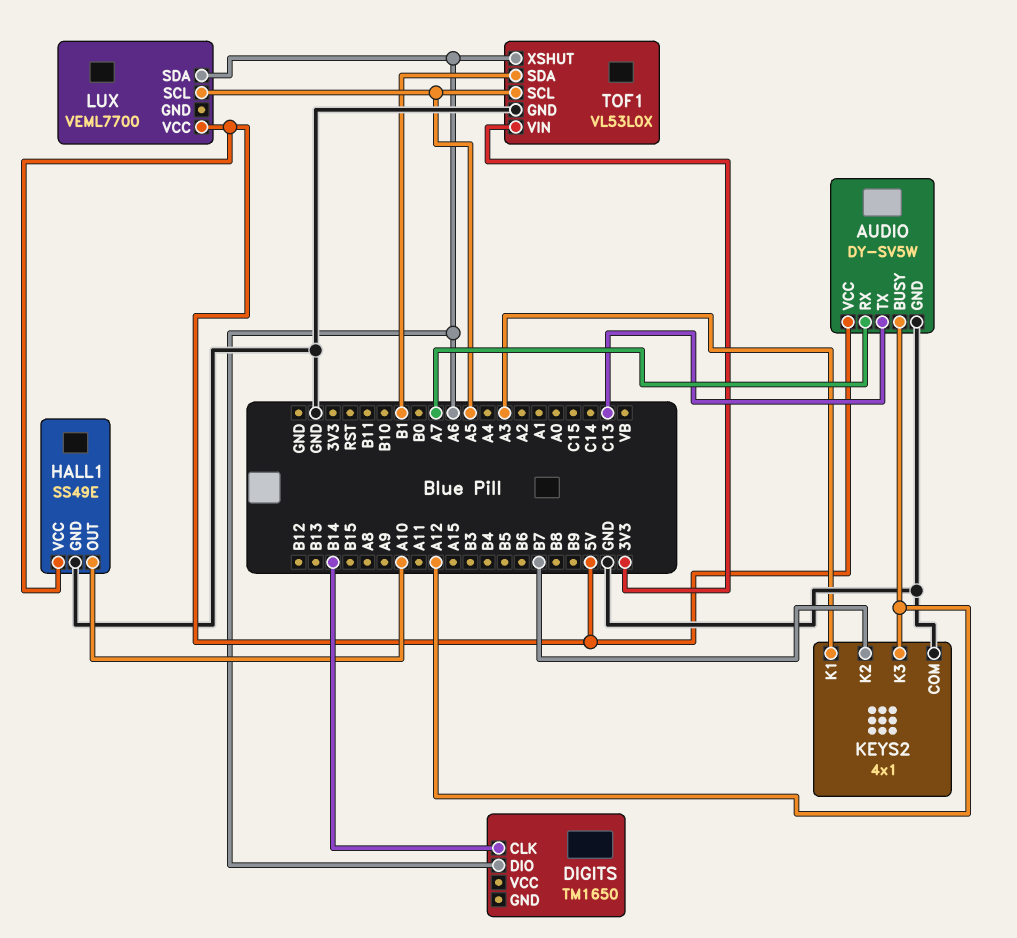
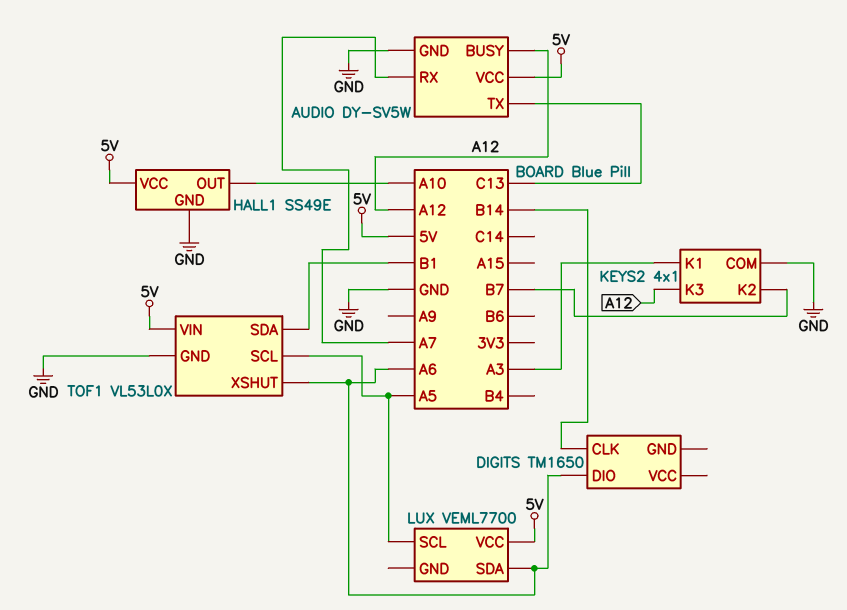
TOF1 pin VIN: 3V3 -> 5V

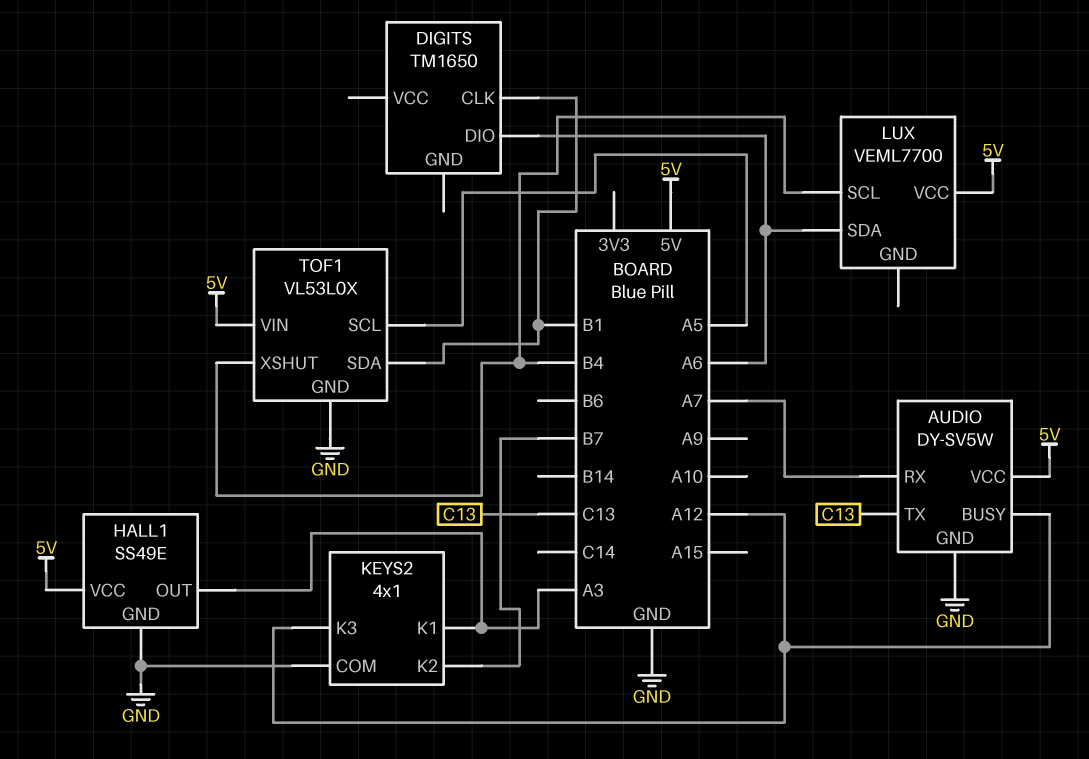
DIGITS pin CLK: B14 -> B1
HALL1 pin OUT: A10 -> A3
LUX pin SCL: A5 -> B4
TOF1 pin XSHUT: A6 -> B4

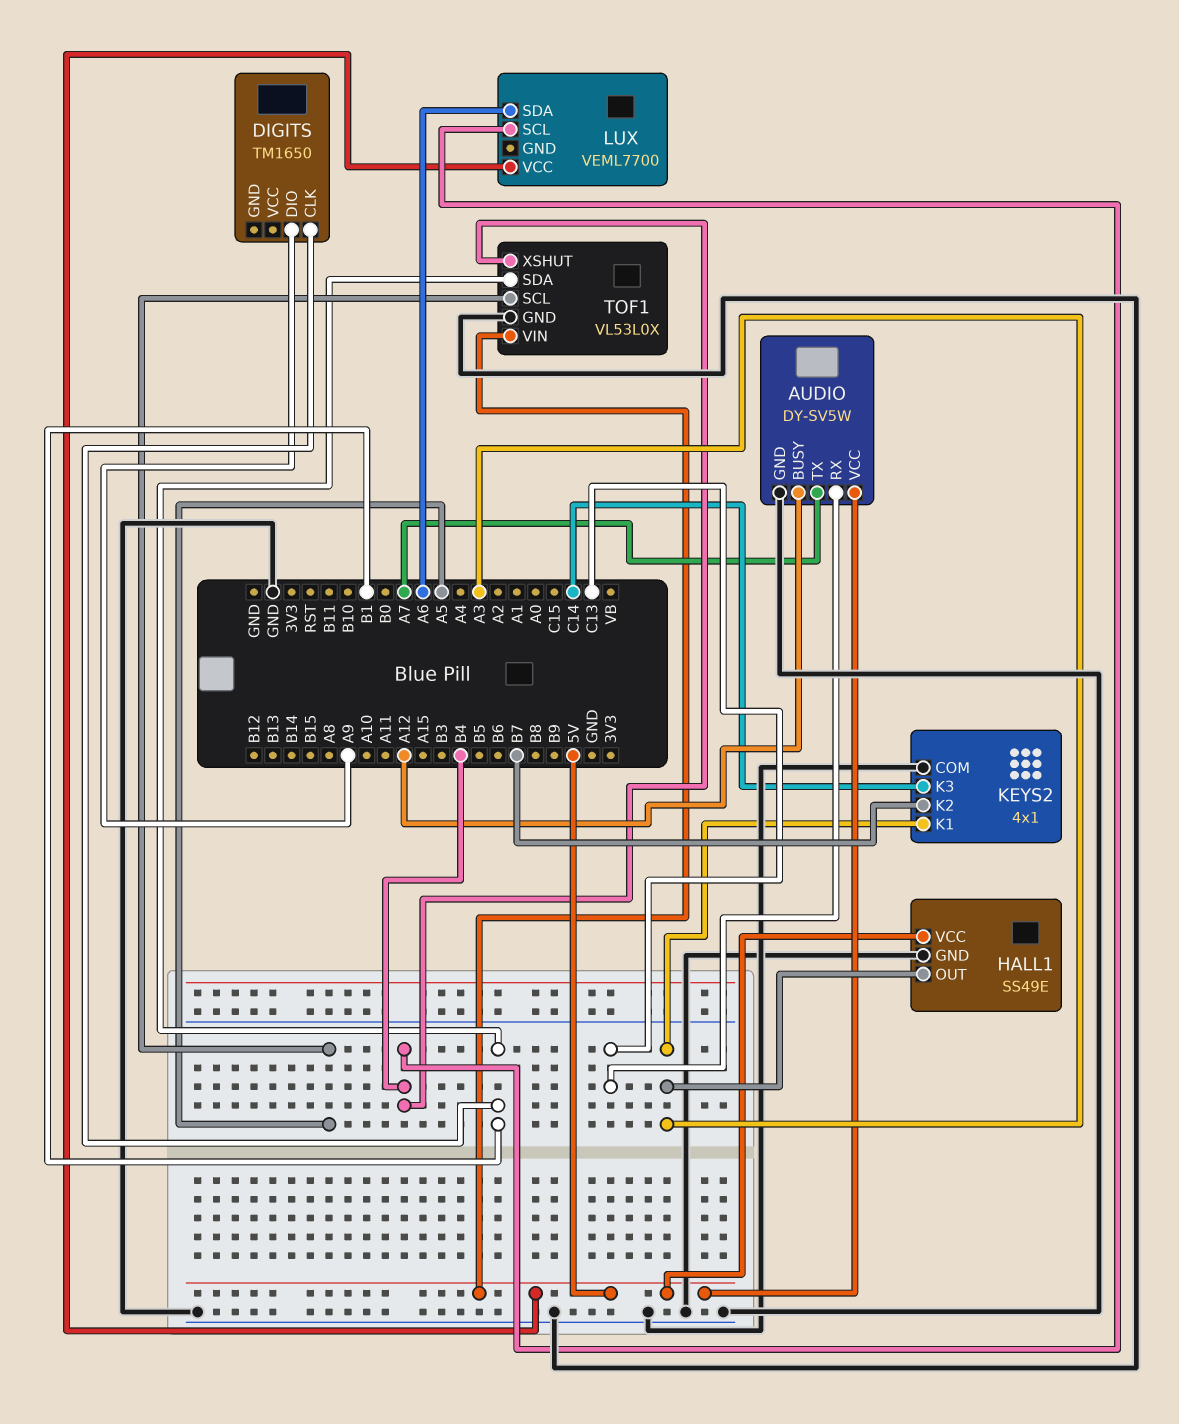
AUDIO pin RX: A7 -> C13
AUDIO pin TX: C13 -> A7
DIGITS pin DIO: A6 -> A9
KEYS2 pin K3: A12 -> C14

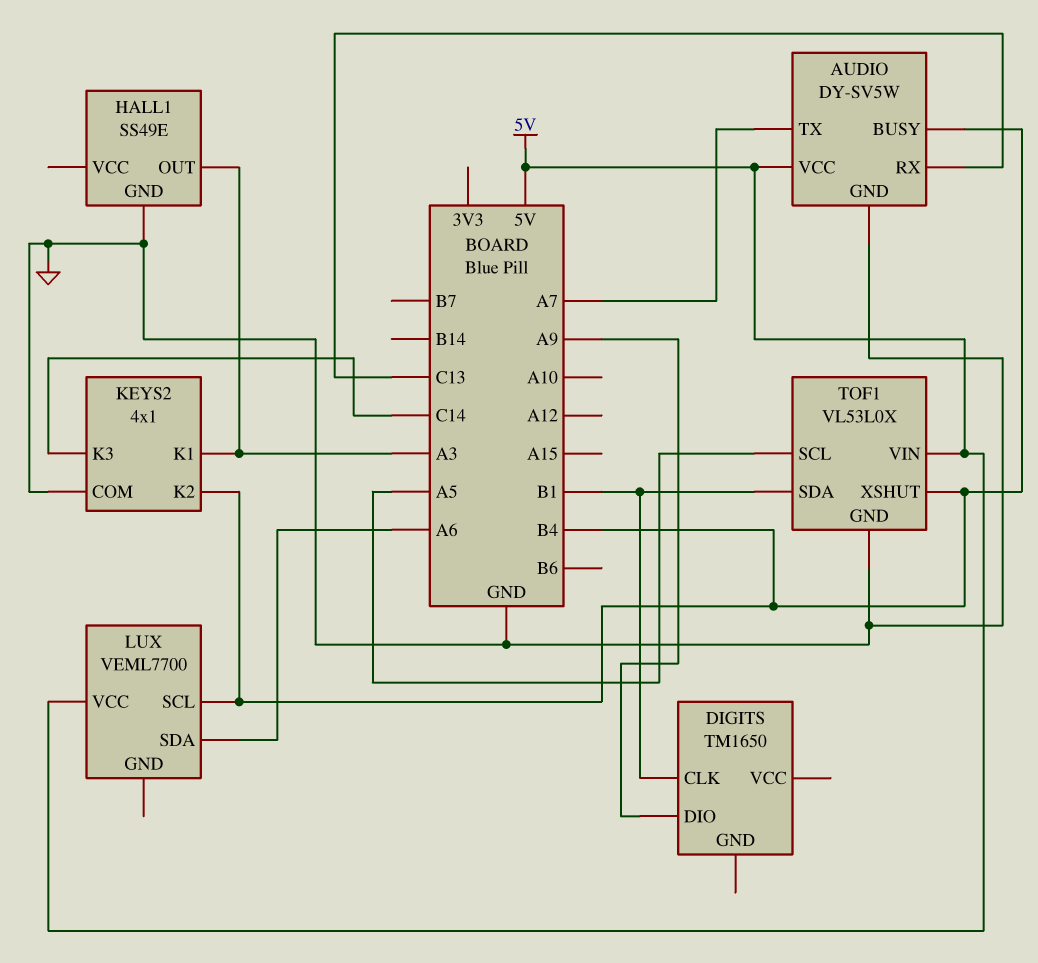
AUDIO pin BUSY: A12 -> B4
HALL1 pin VCC: 5V -> none
KEYS2 pin K2: B7 -> B4

